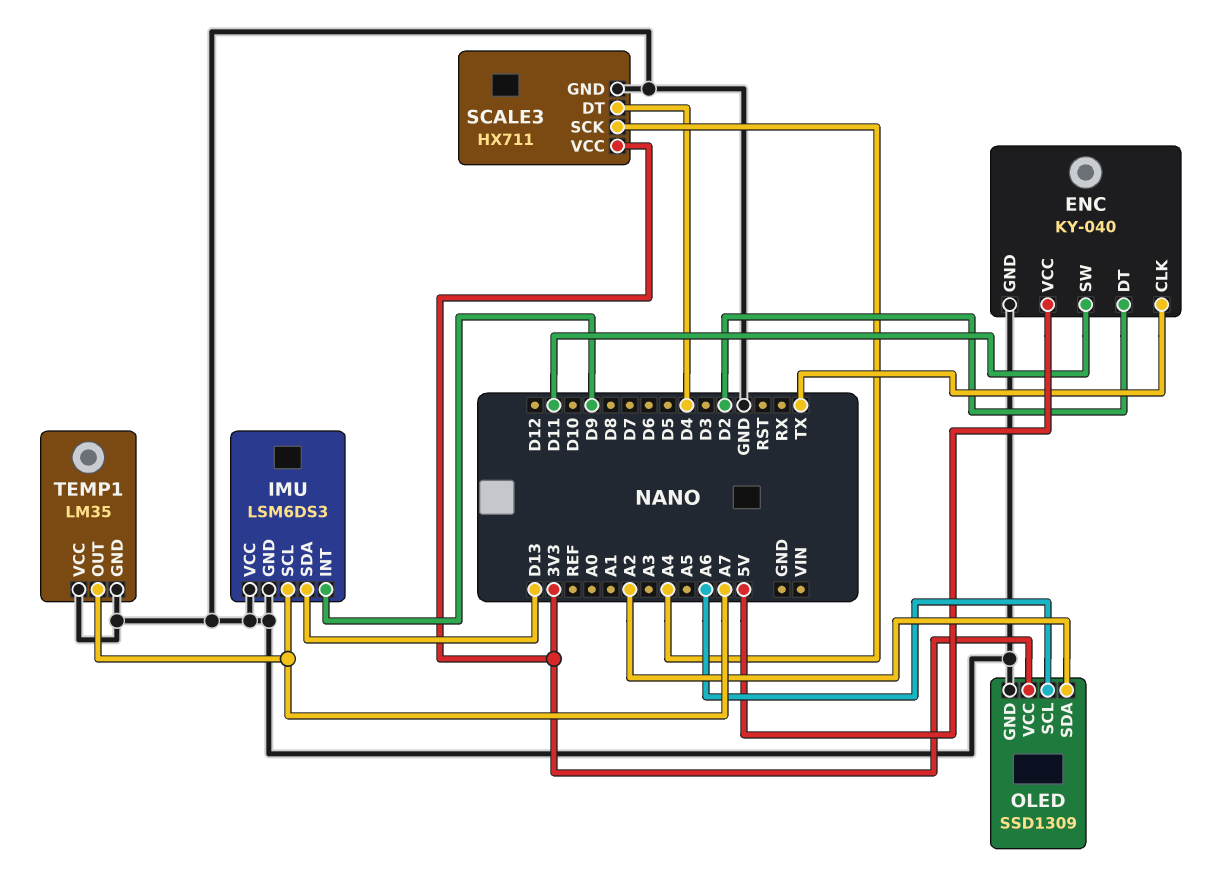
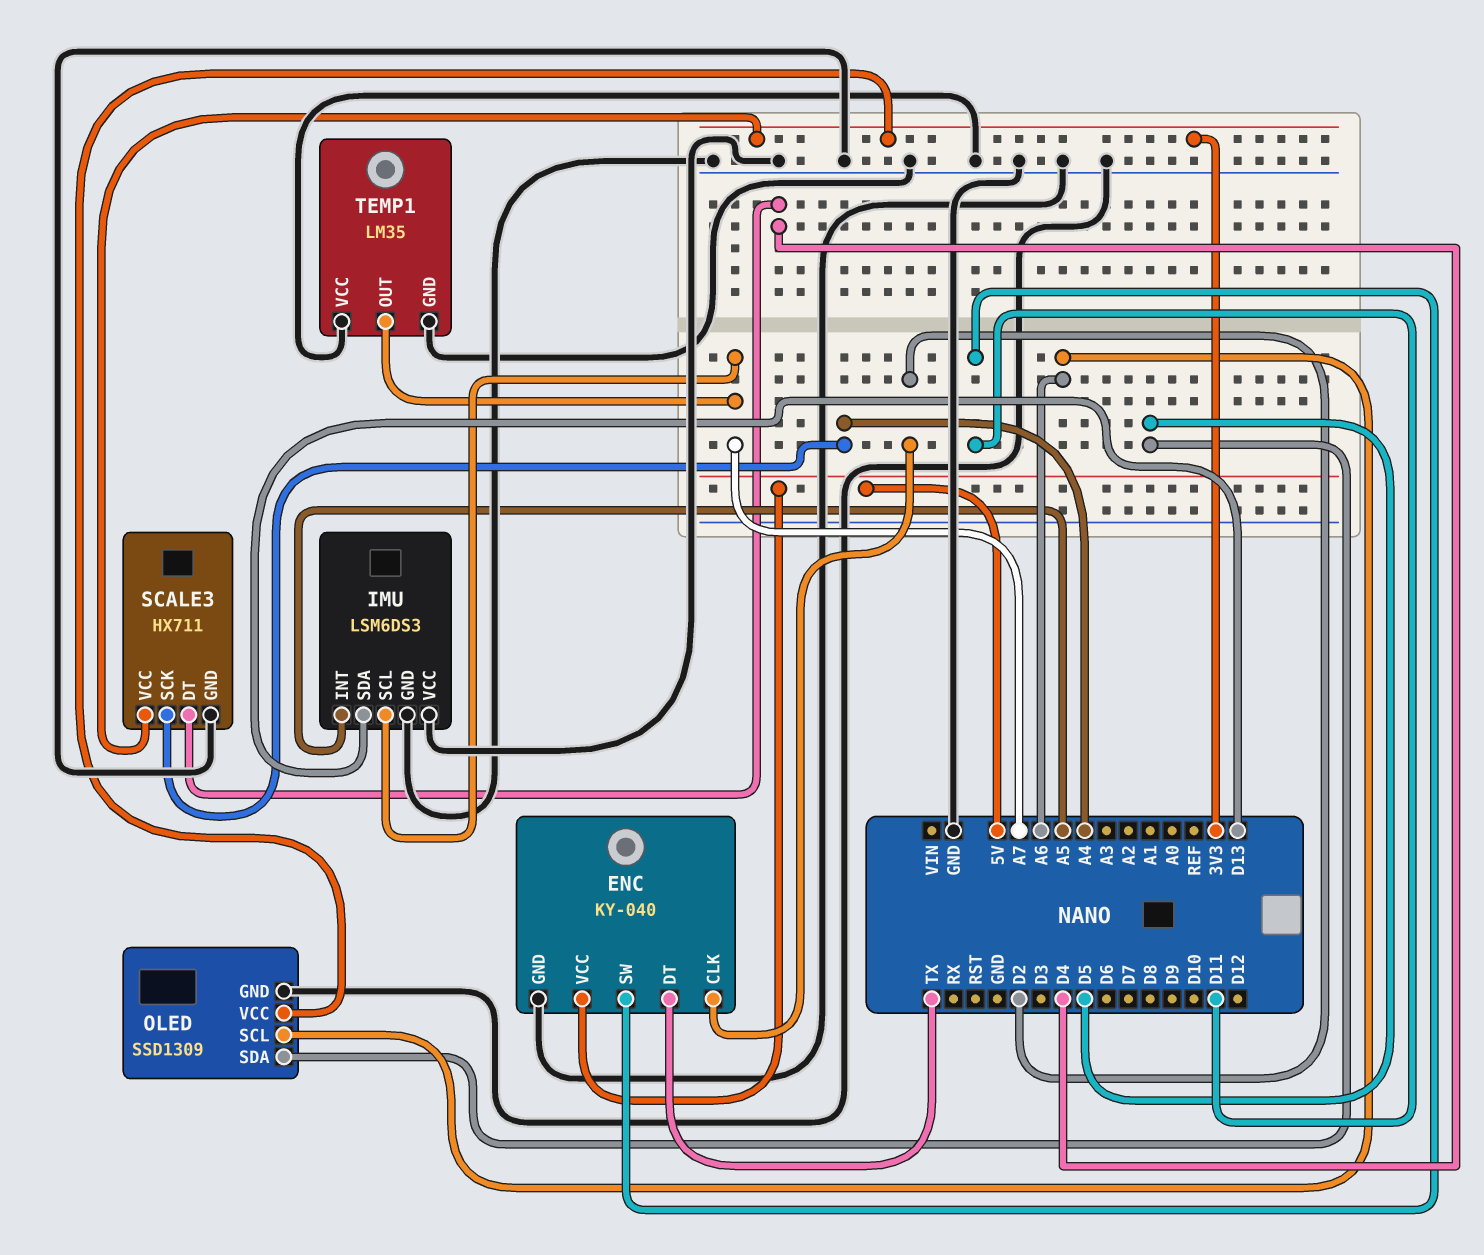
ENC pin CLK: TX -> D2
ENC pin DT: D2 -> TX
IMU pin INT: D9 -> A5
OLED pin SDA: A2 -> D5

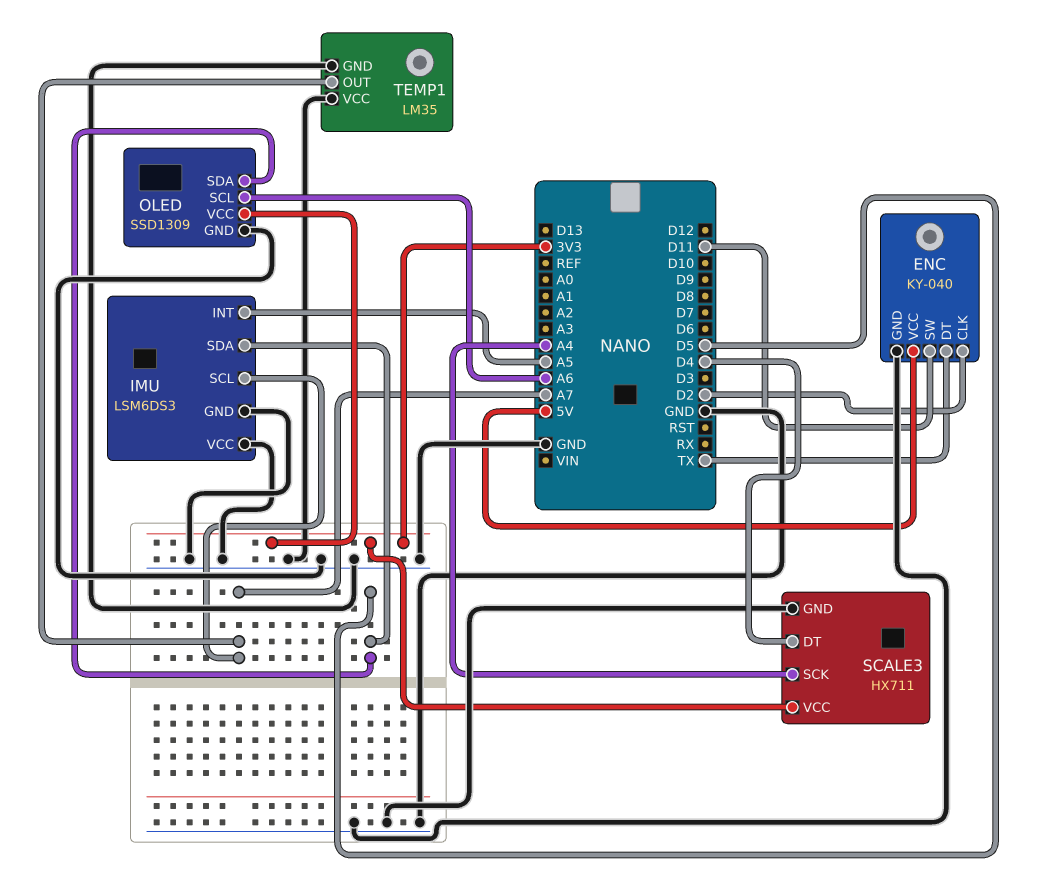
IMU pin SDA: D13 -> D5

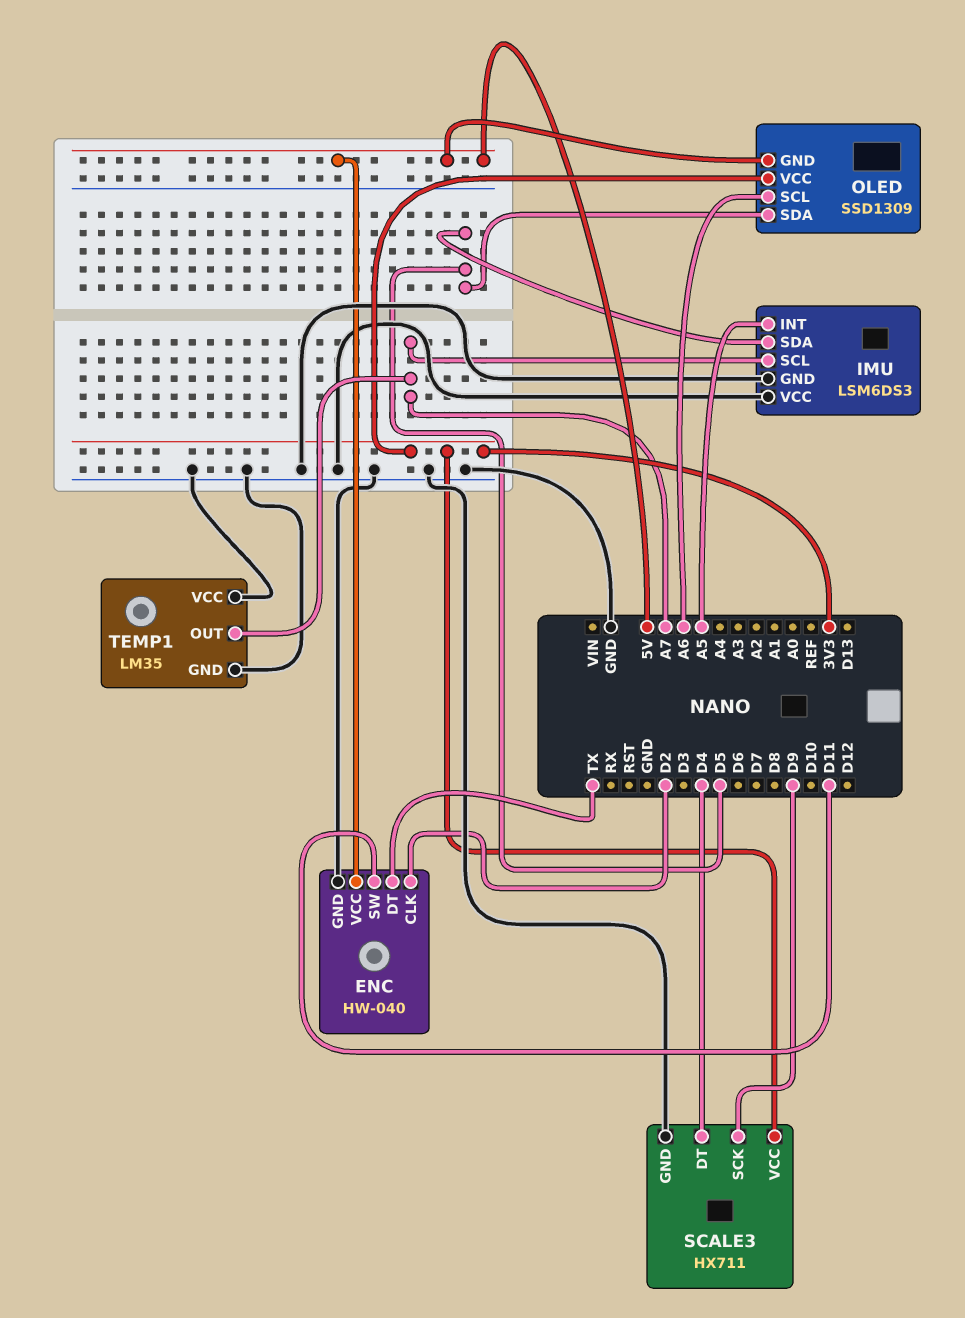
ENC: KY-040 -> HW-040
OLED pin GND: GND -> 5V
SCALE3 pin SCK: A4 -> D9

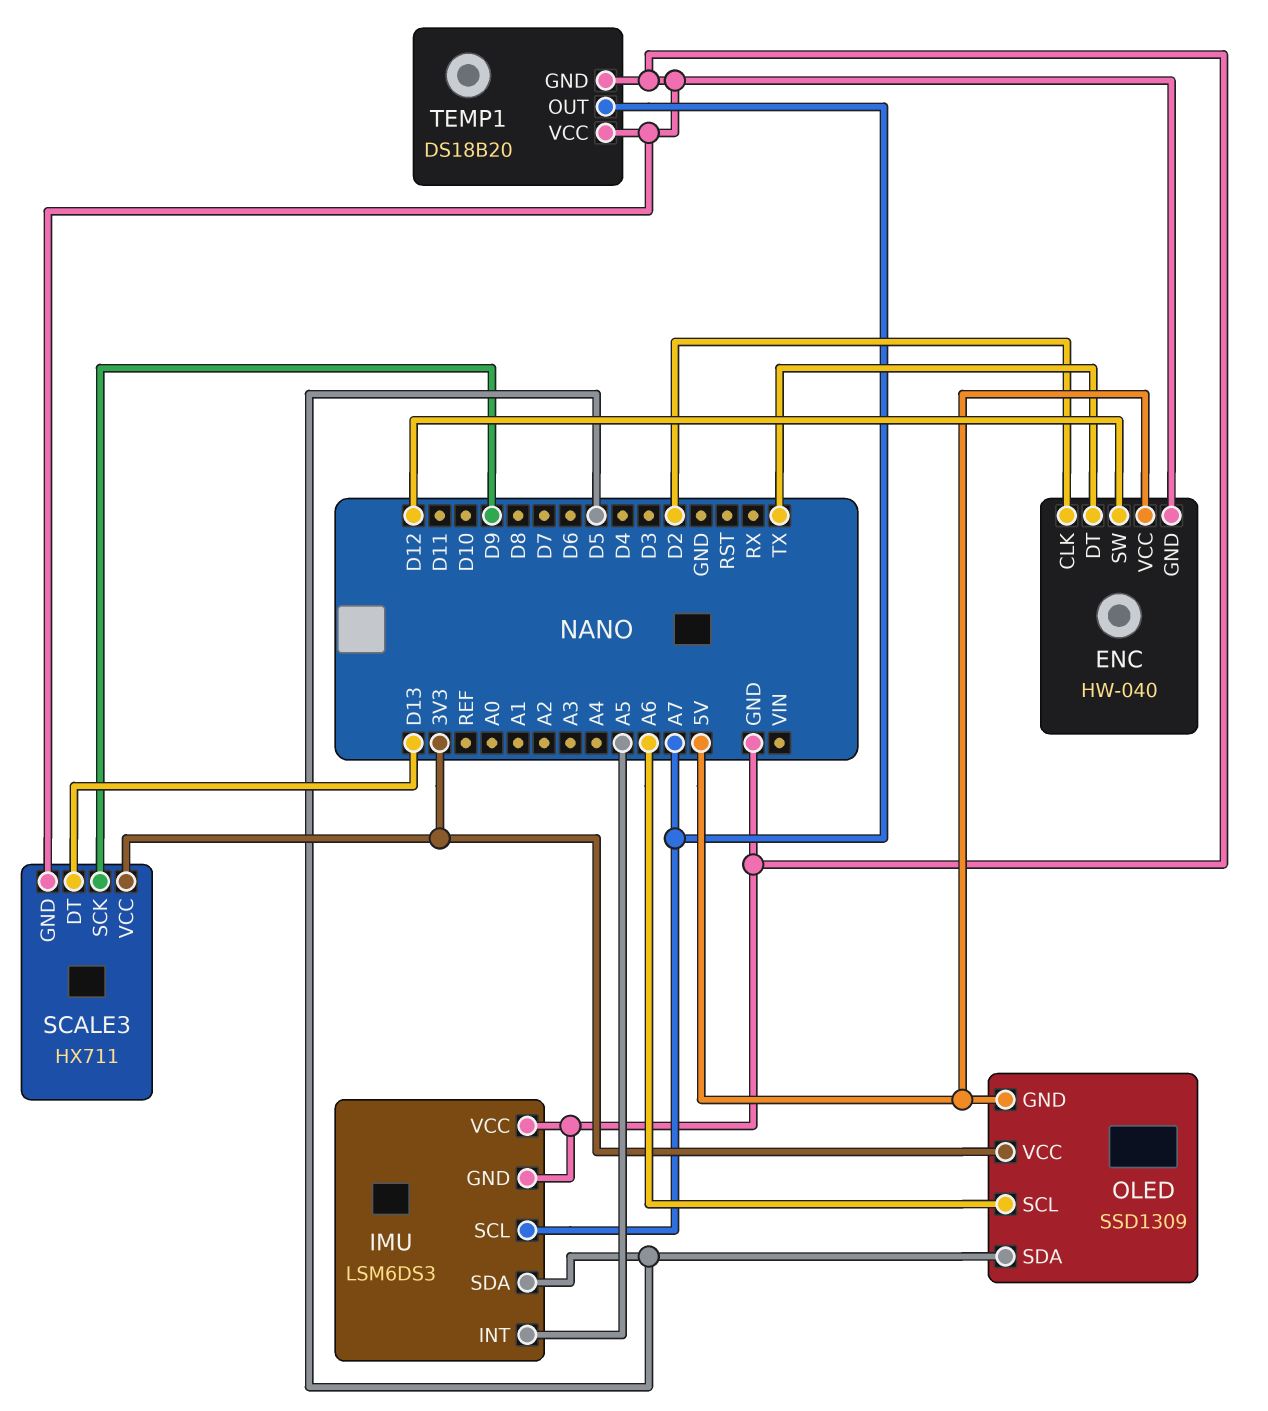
ENC pin SW: D11 -> D12
SCALE3 pin DT: D4 -> D13
TEMP1: LM35 -> DS18B20

